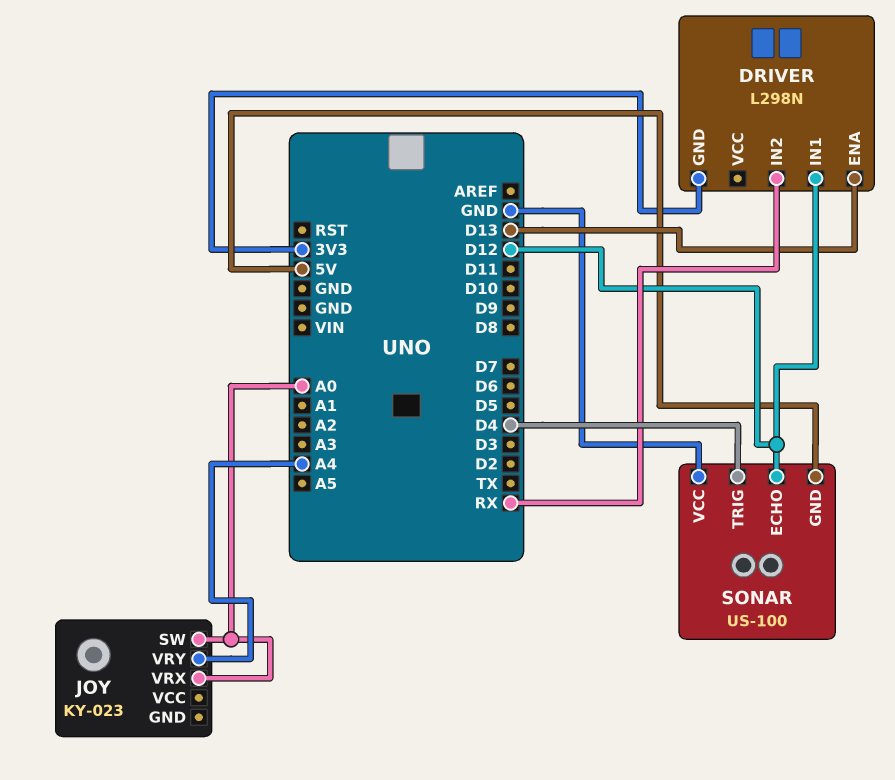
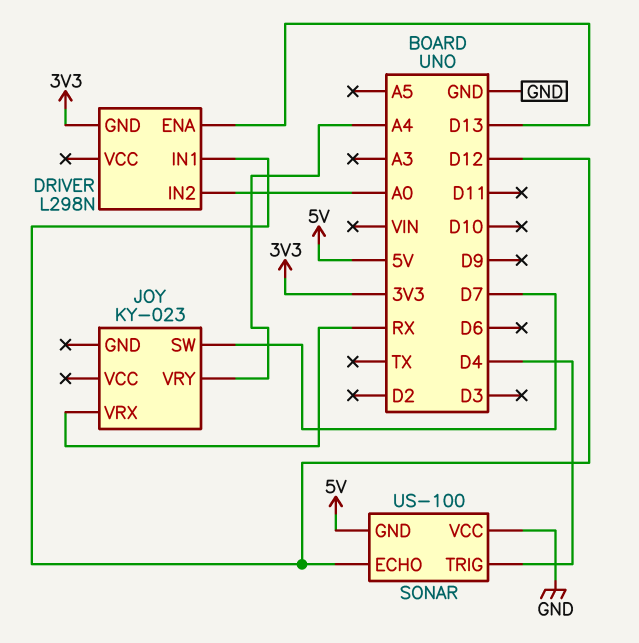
DRIVER pin IN2: RX -> A0
JOY pin SW: A0 -> D7
JOY pin VRX: A0 -> RX

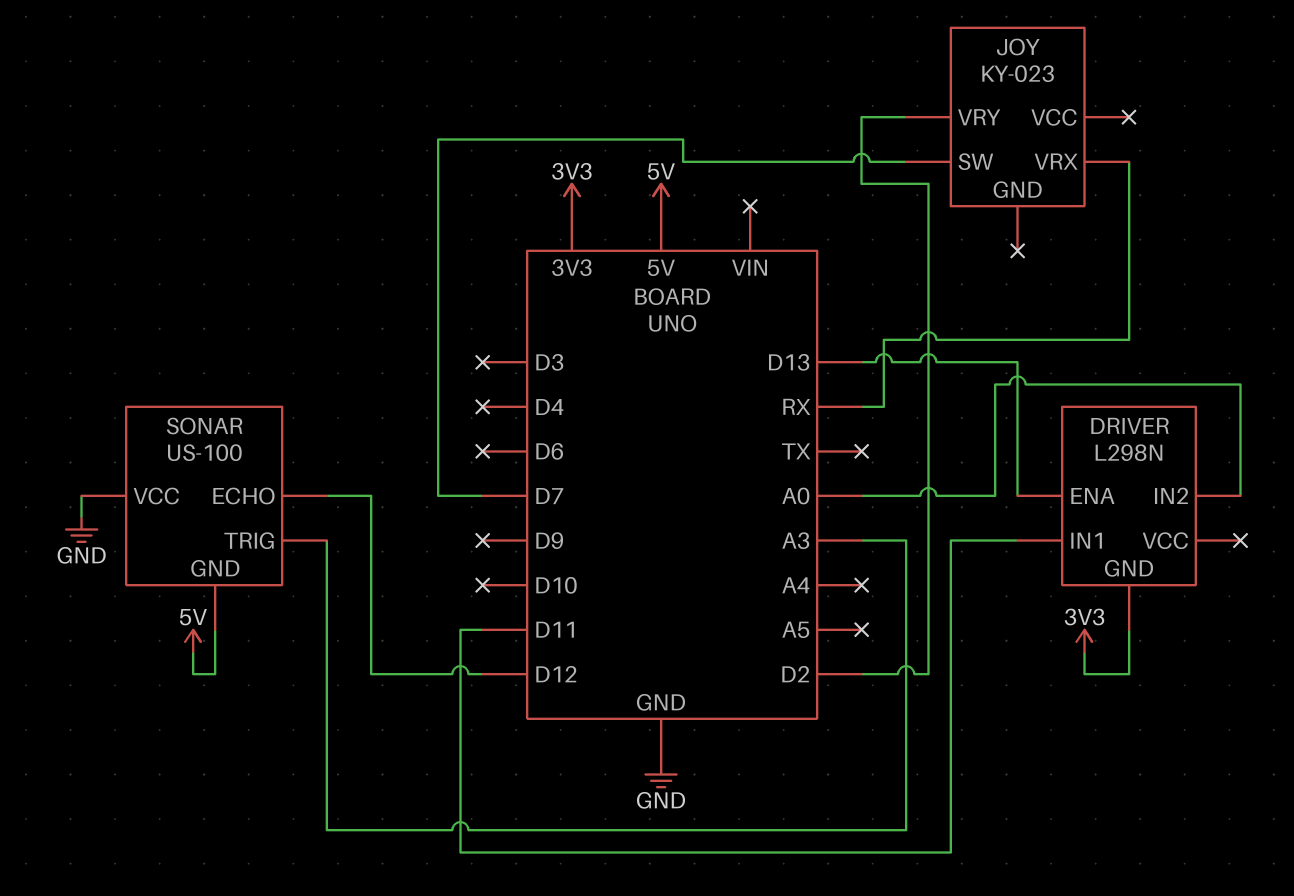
DRIVER pin IN1: D12 -> D11
JOY pin VRY: A4 -> D2
SONAR pin TRIG: D4 -> A3

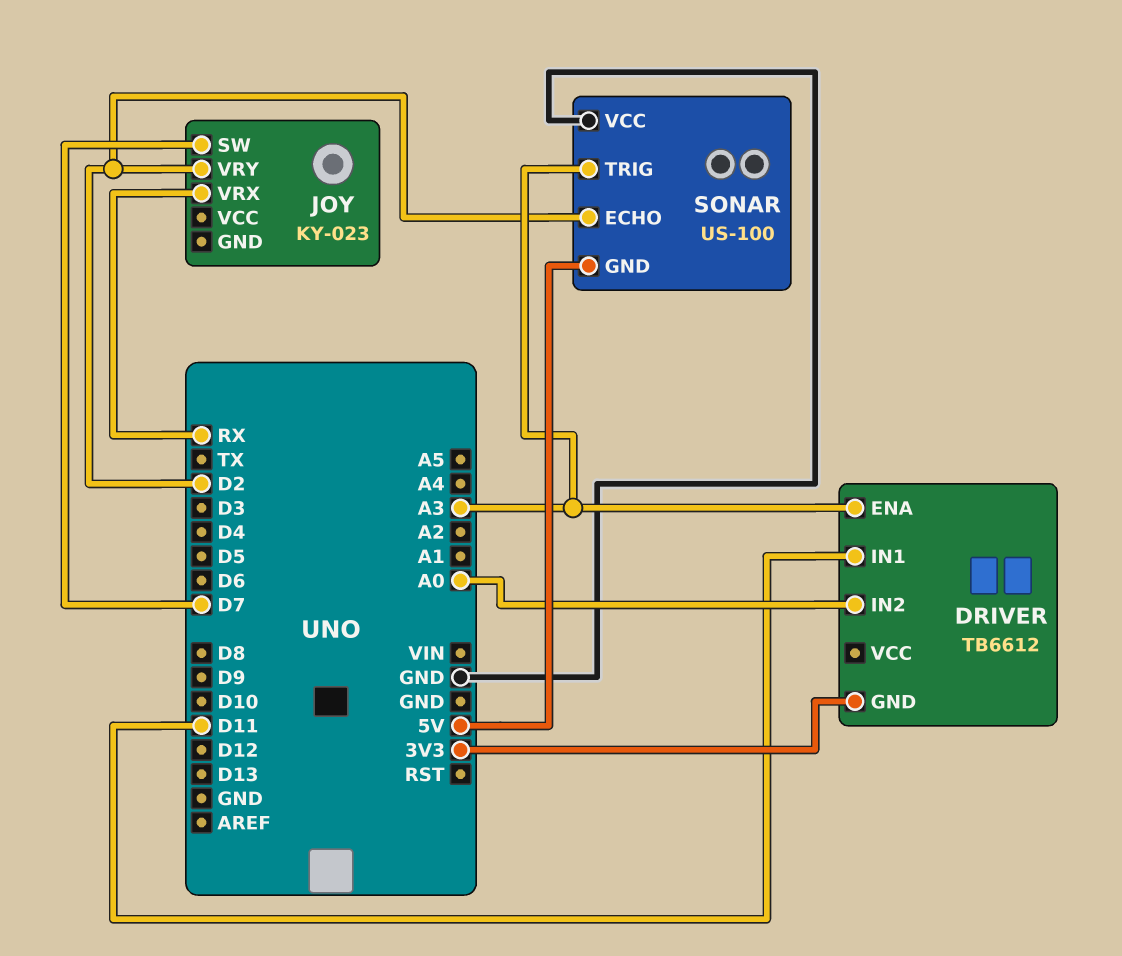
DRIVER: L298N -> TB6612
DRIVER pin ENA: D13 -> A3
SONAR pin ECHO: D12 -> D2

